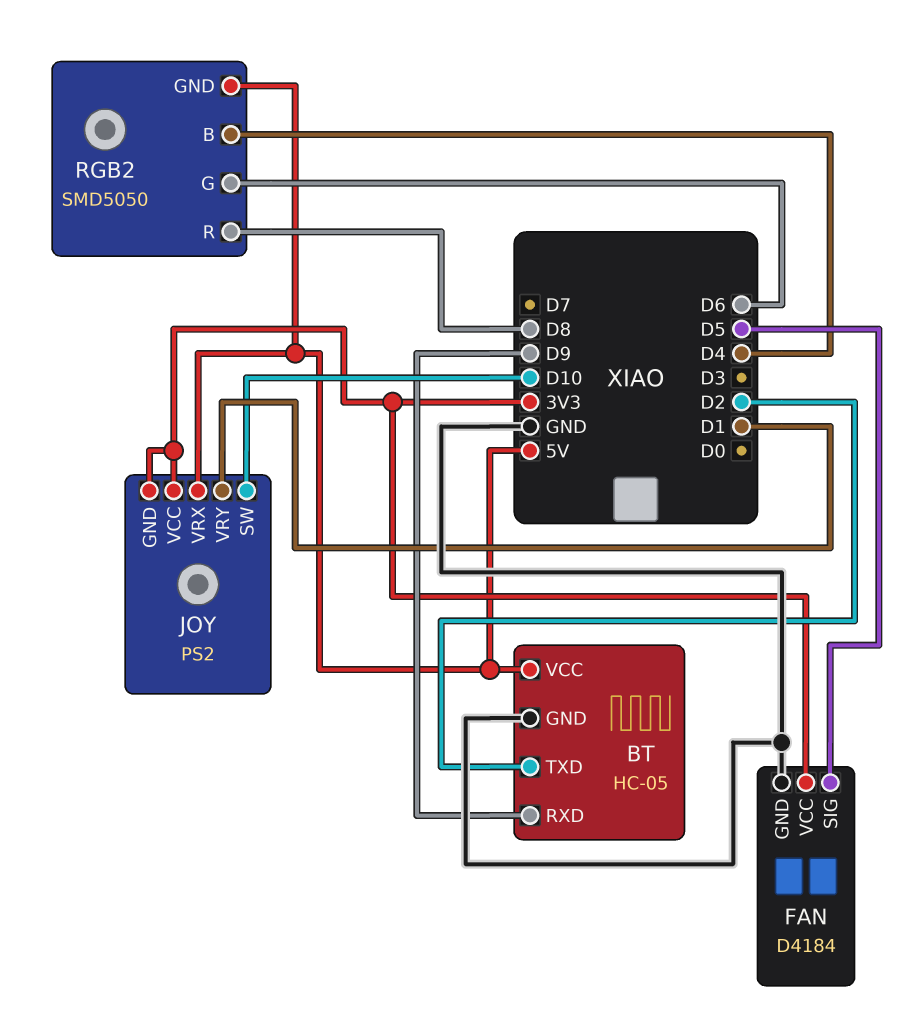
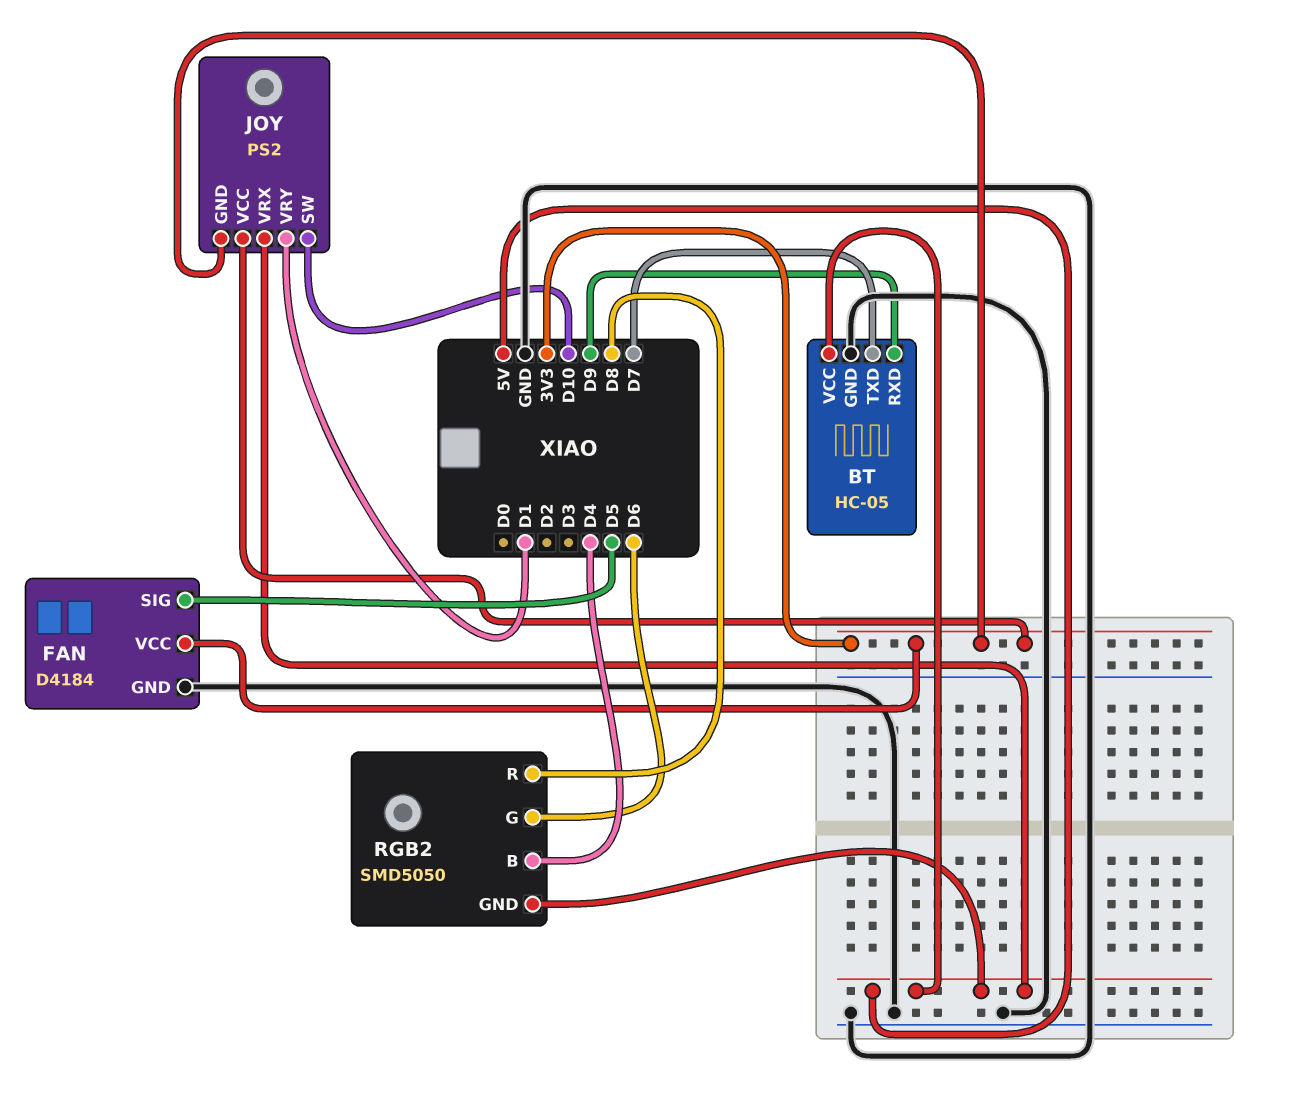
BT pin TXD: D2 -> D7

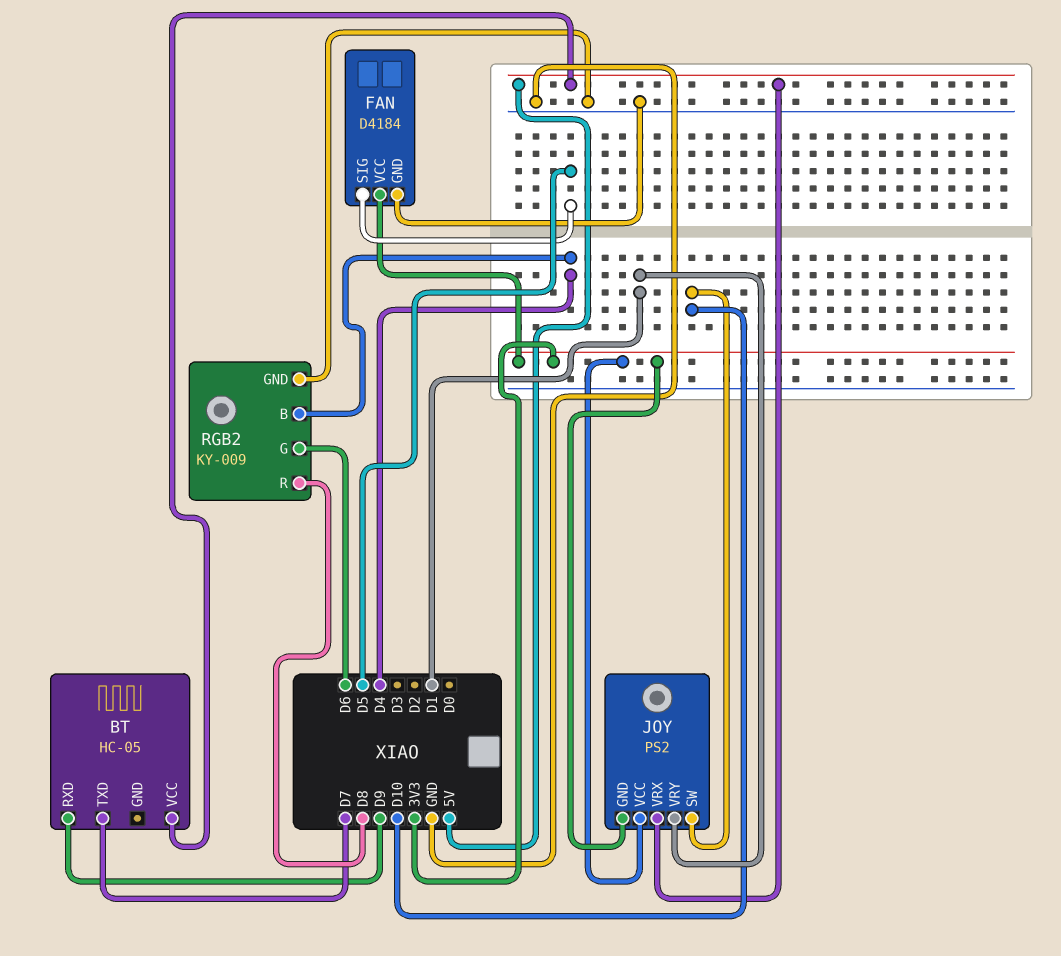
BT pin GND: GND -> none
RGB2: SMD5050 -> KY-009
RGB2 pin GND: 5V -> GND

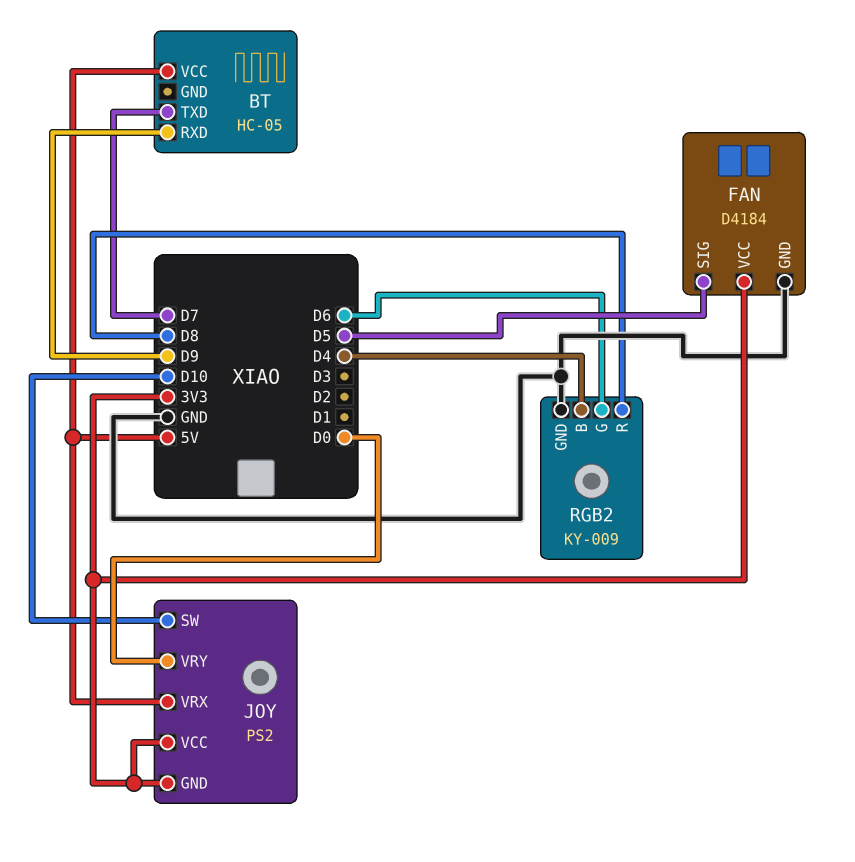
JOY pin VRY: D1 -> D0

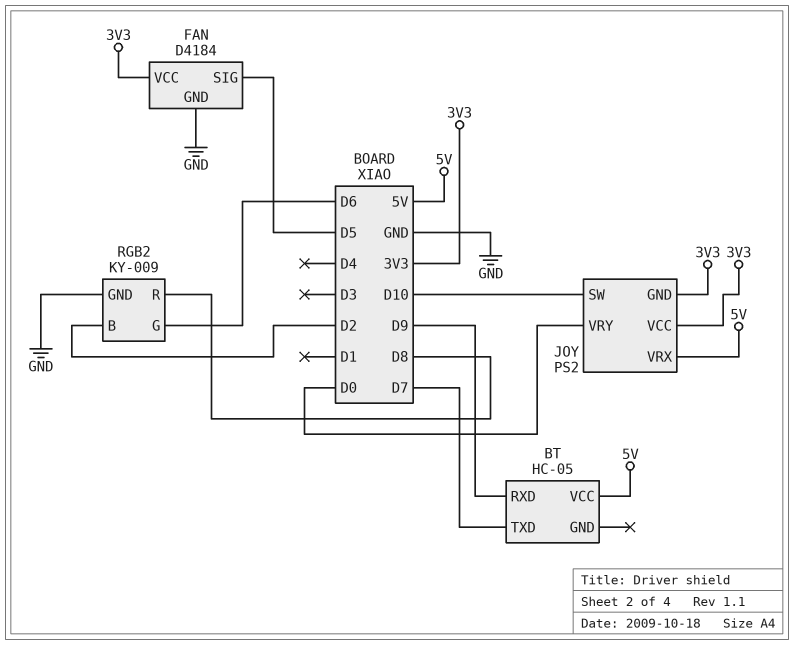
RGB2 pin B: D4 -> D2

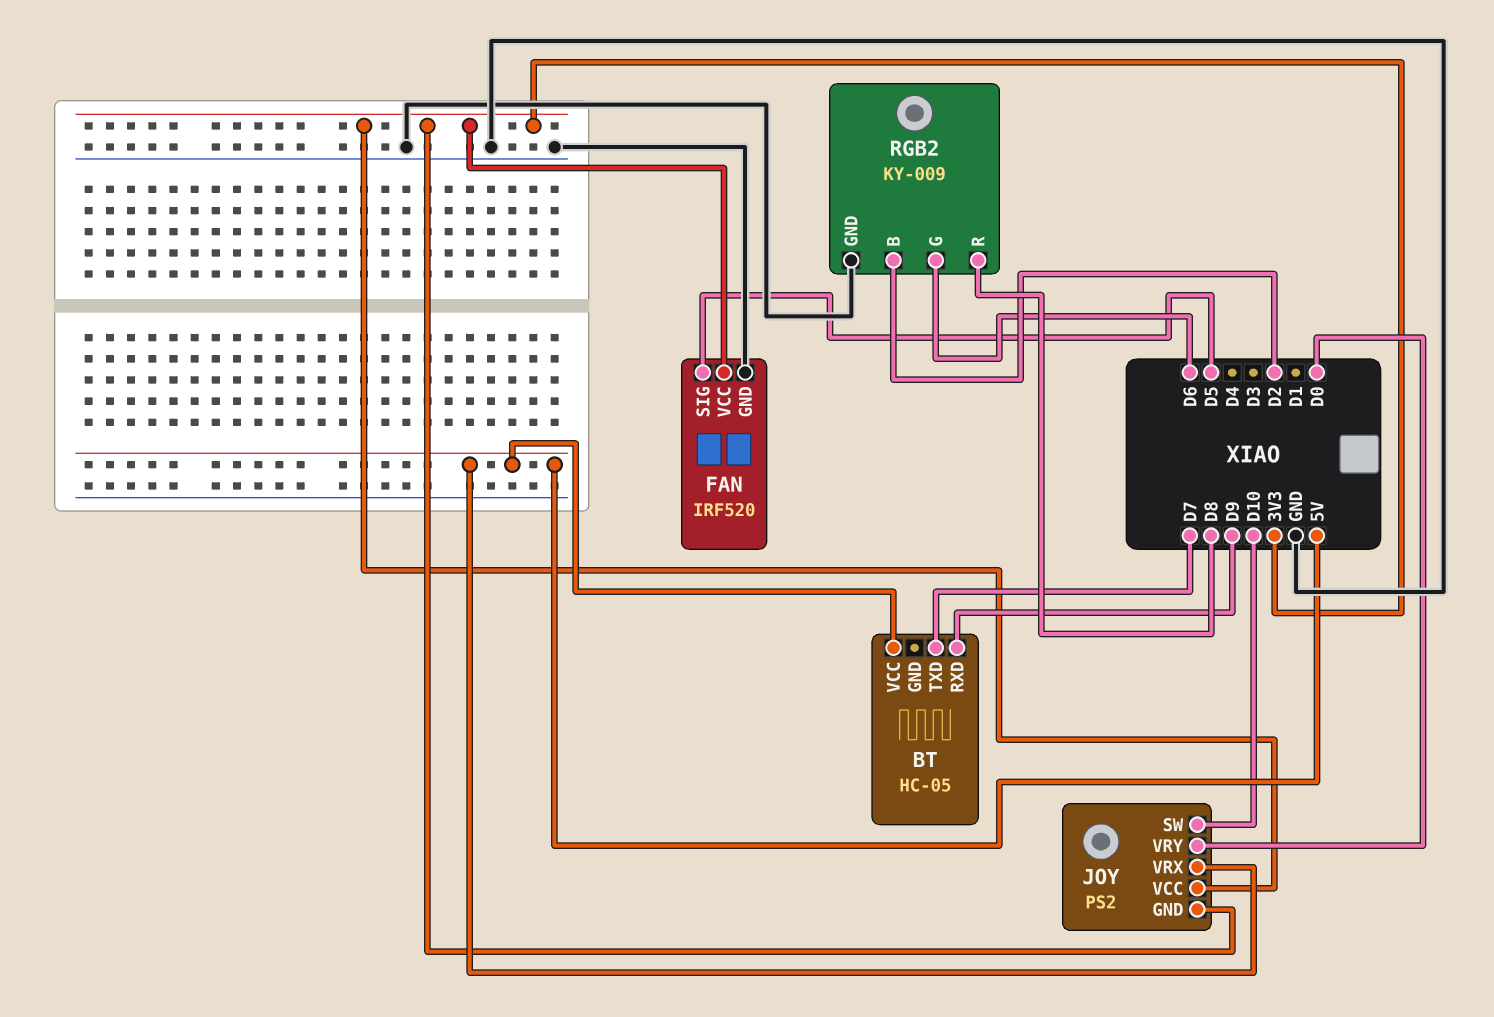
FAN: D4184 -> IRF520

